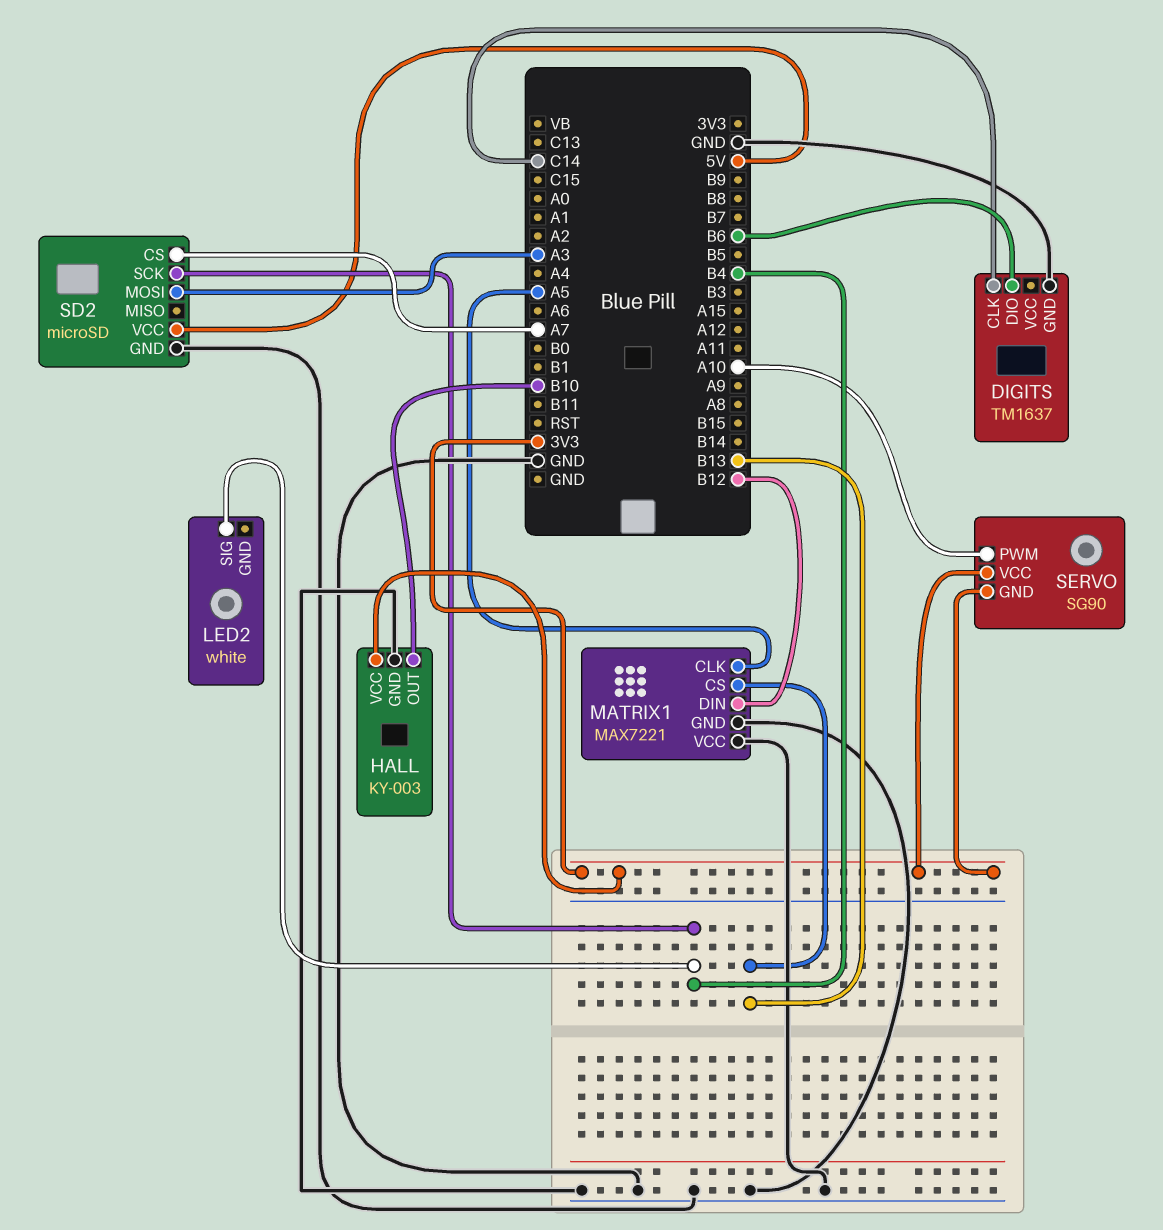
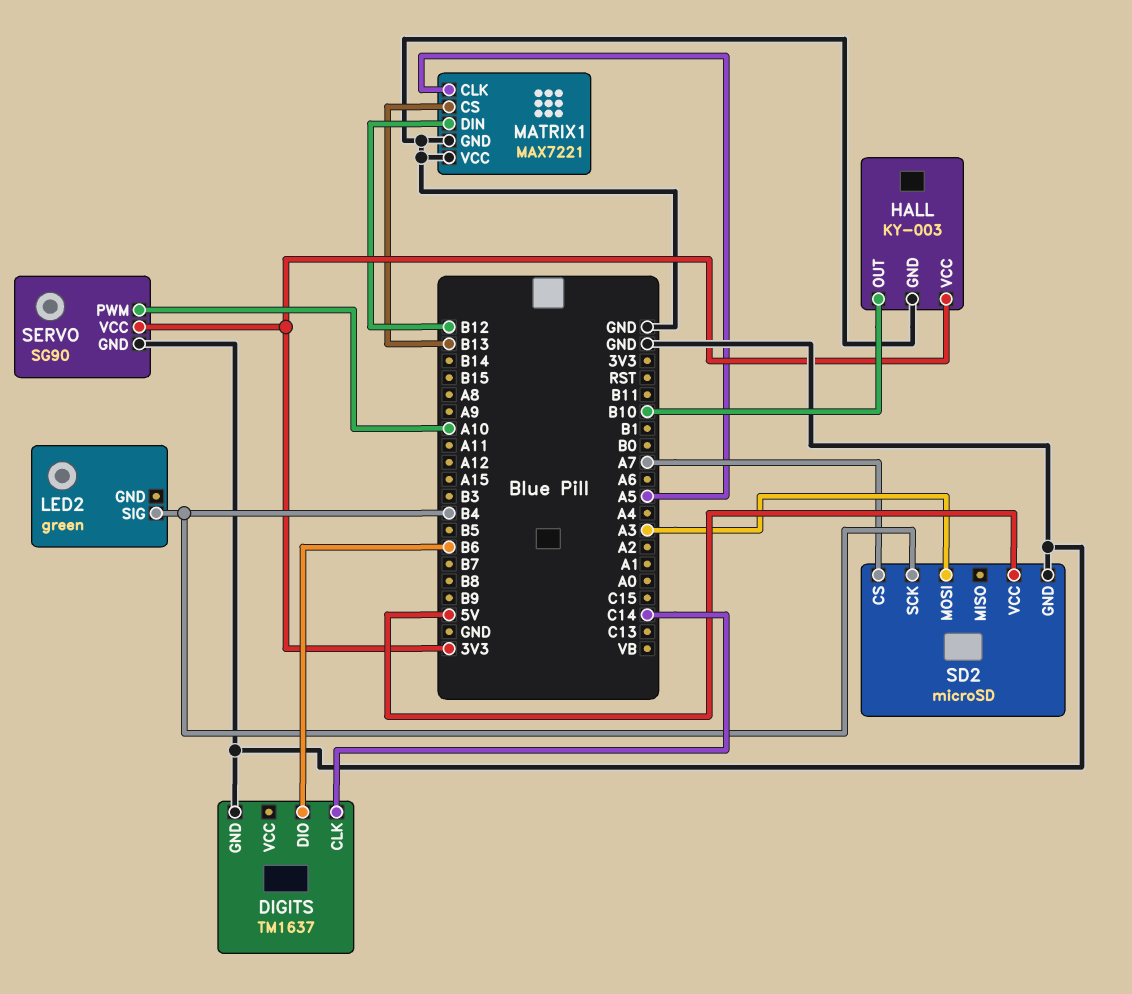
LED2: white -> green
SERVO pin GND: 3V3 -> GND

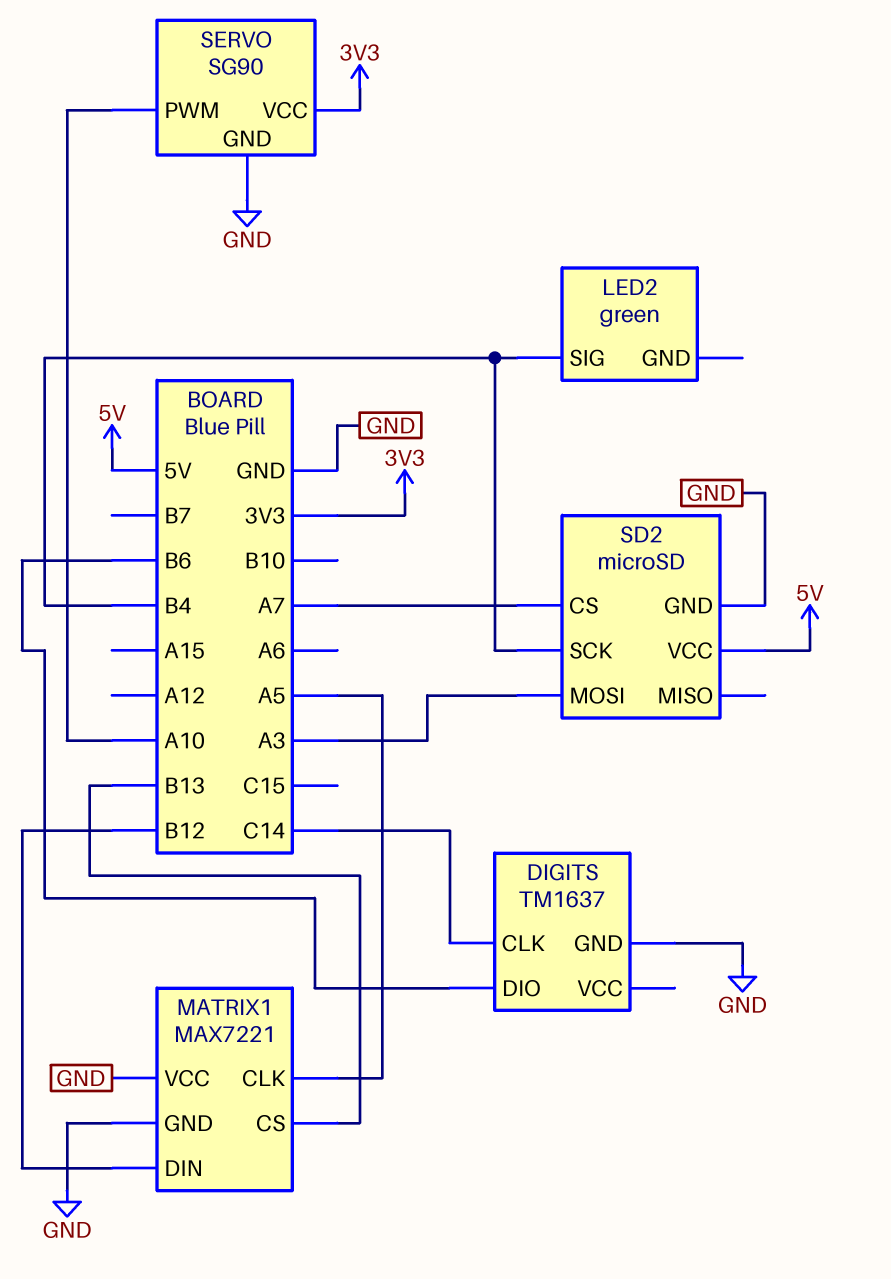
HALL: KY-003 -> none
HALL pin GND: GND -> none
HALL pin OUT: B10 -> none
HALL pin VCC: 3V3 -> none

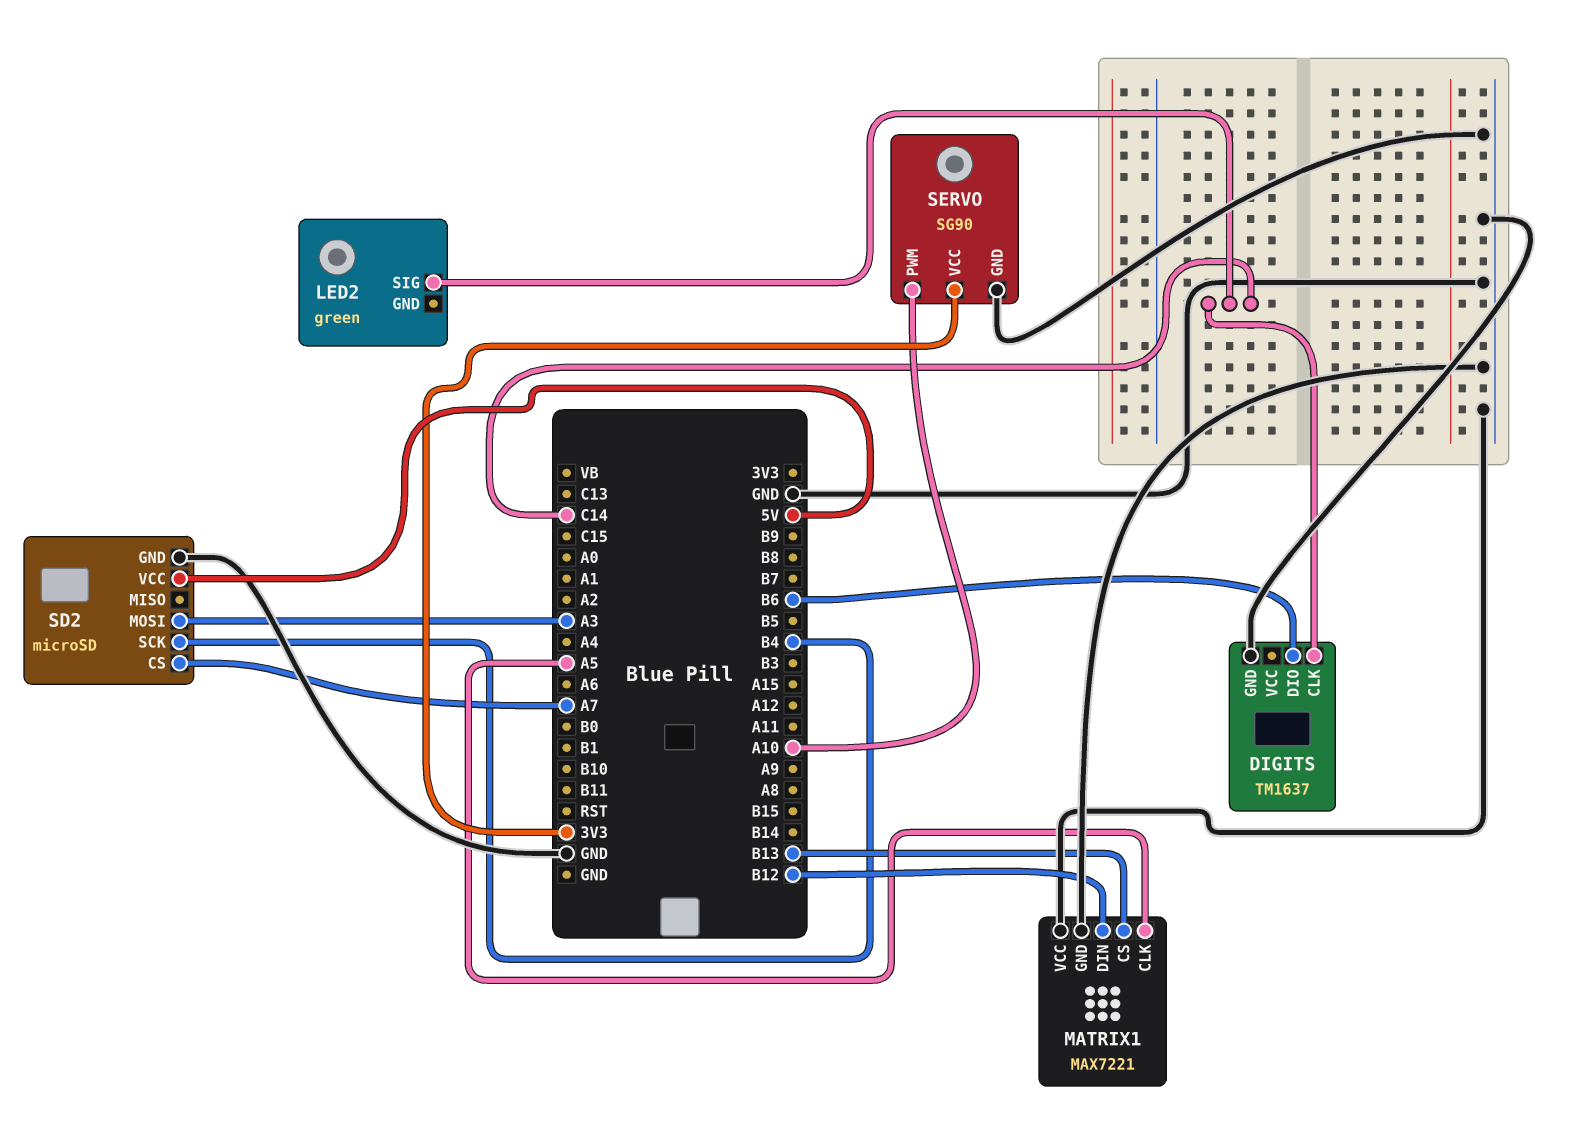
LED2 pin SIG: B4 -> C14

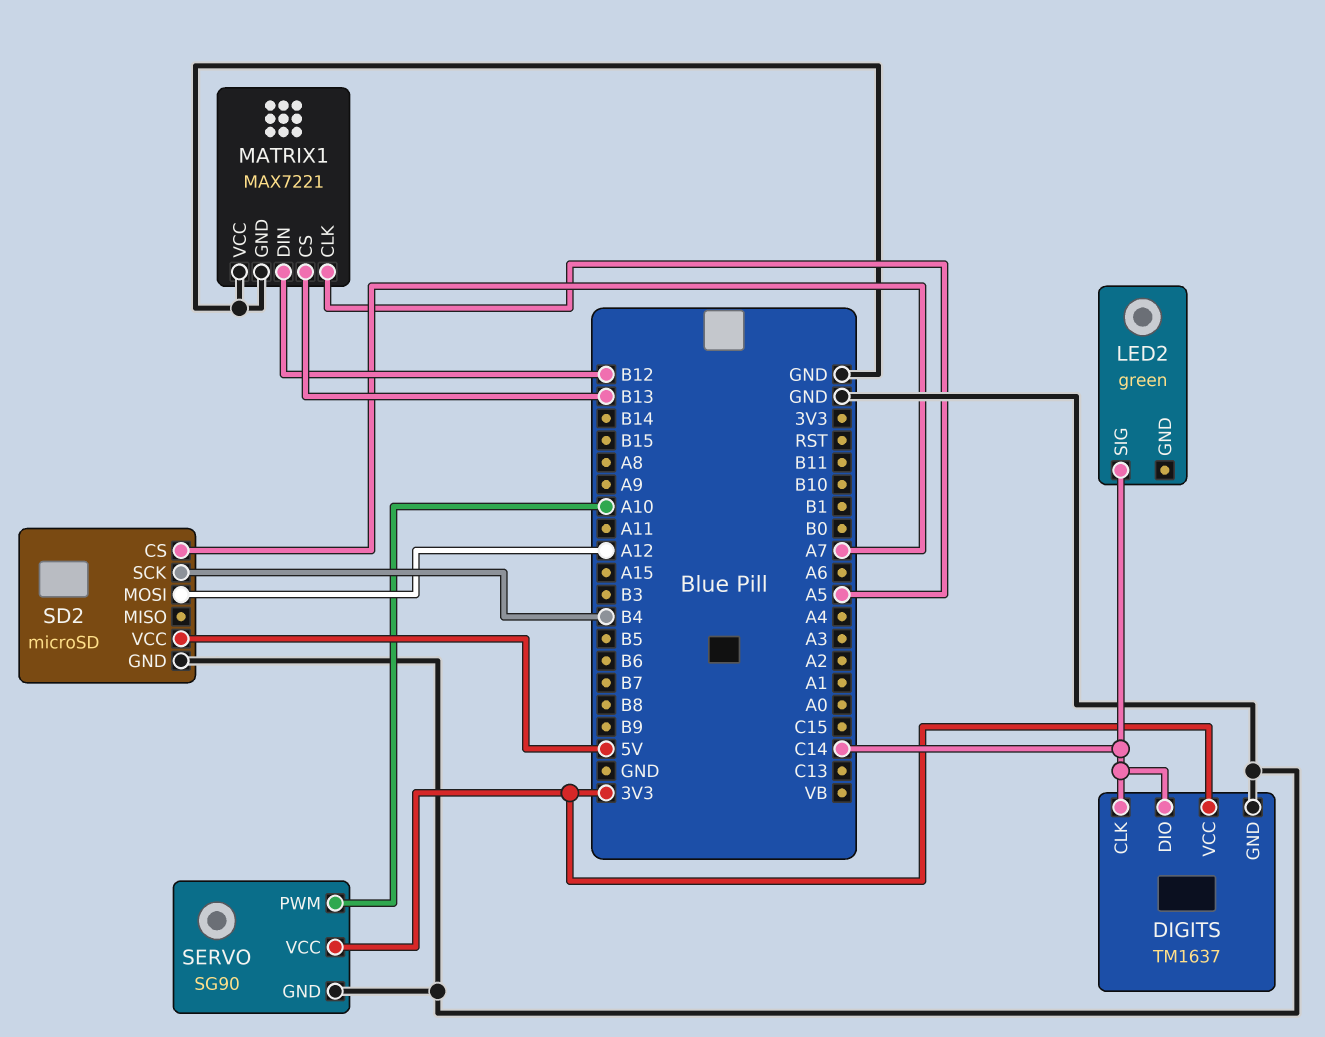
DIGITS pin DIO: B6 -> C14
DIGITS pin VCC: none -> 3V3
SD2 pin MOSI: A3 -> A12

